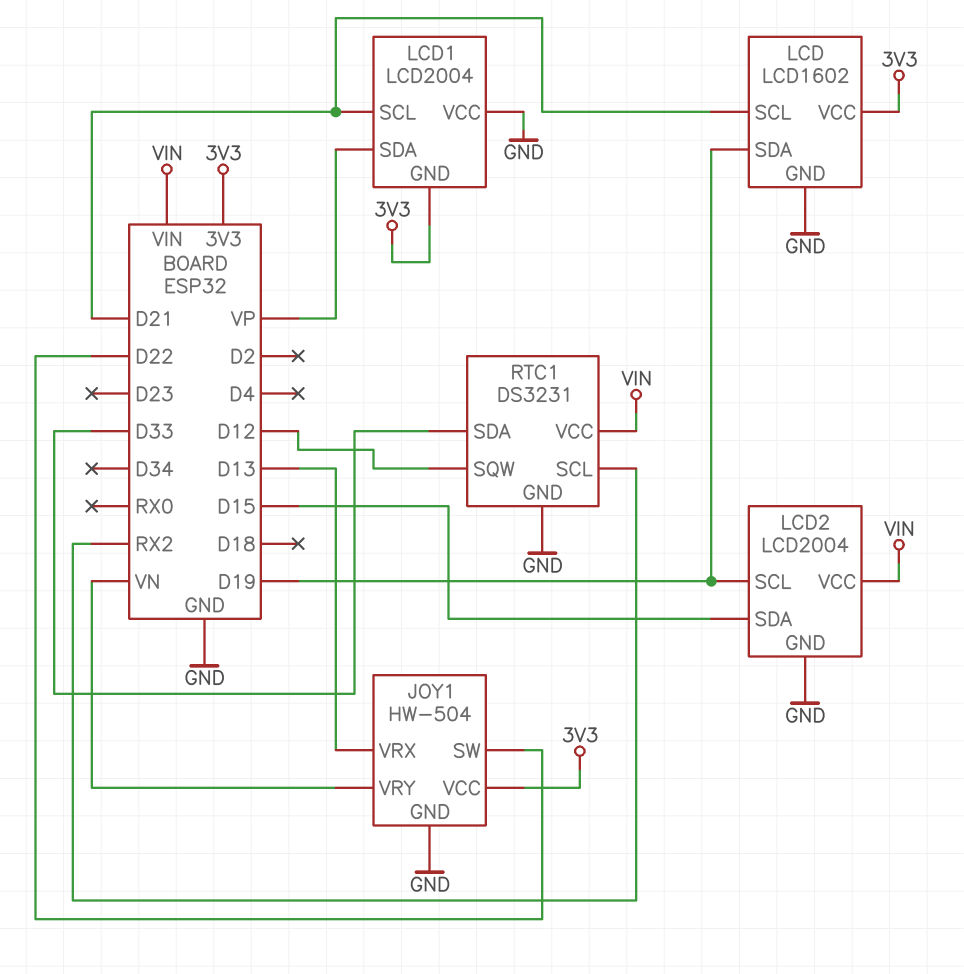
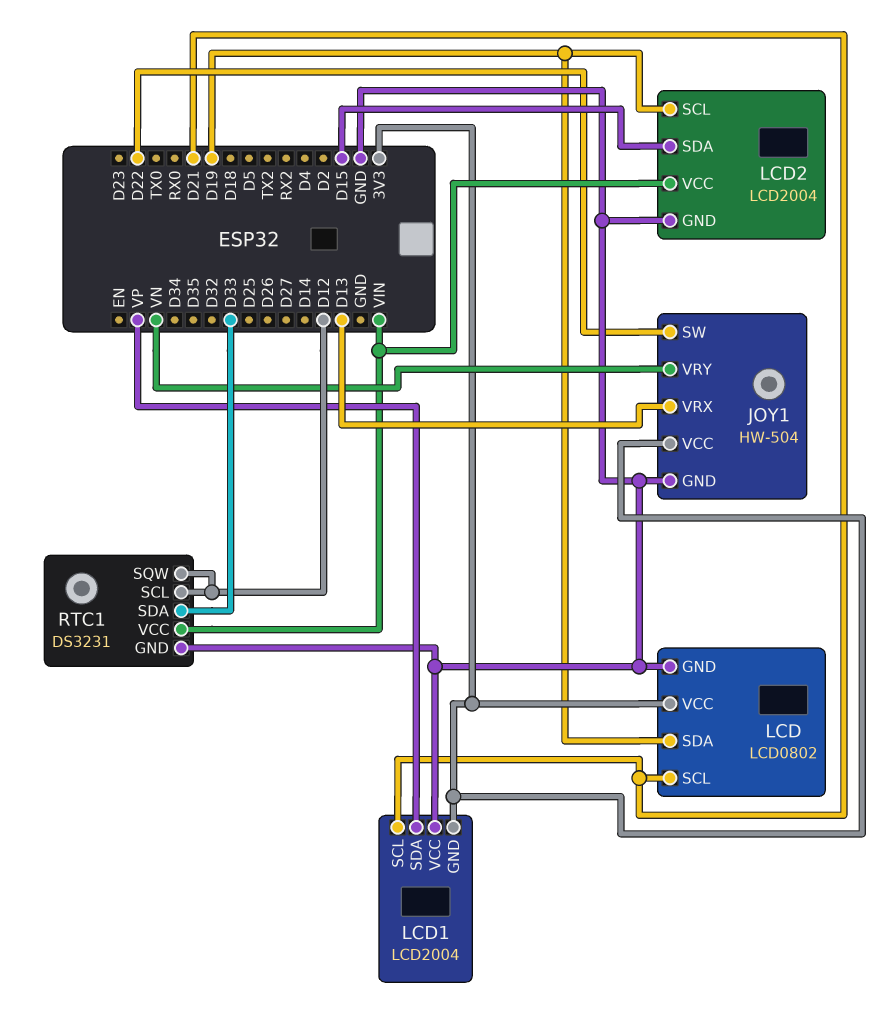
LCD: LCD1602 -> LCD0802
RTC1 pin SCL: RX2 -> D12

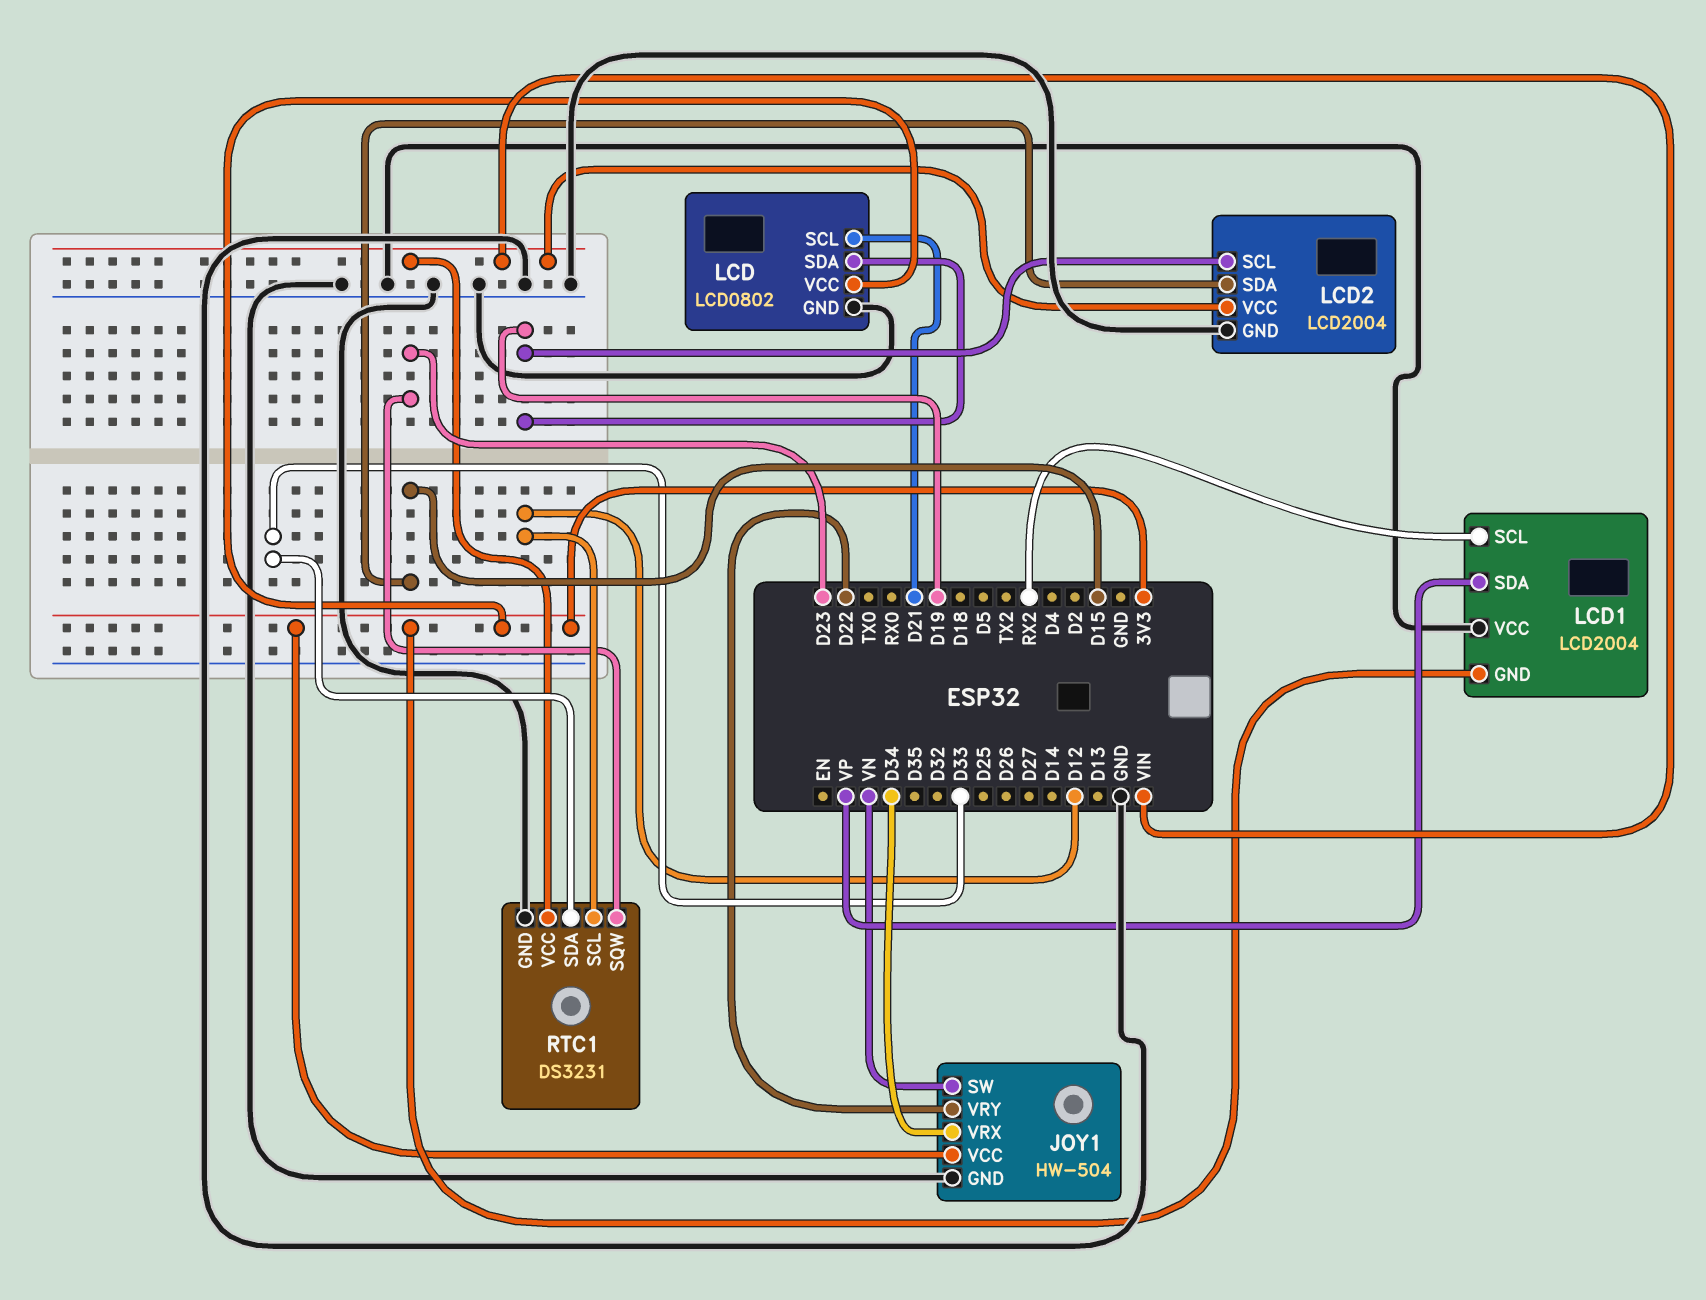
JOY1 pin SW: D22 -> VN
JOY1 pin VRX: D13 -> D34
JOY1 pin VRY: VN -> D22
LCD1 pin SCL: D21 -> RX2
RTC1 pin SQW: D12 -> D23

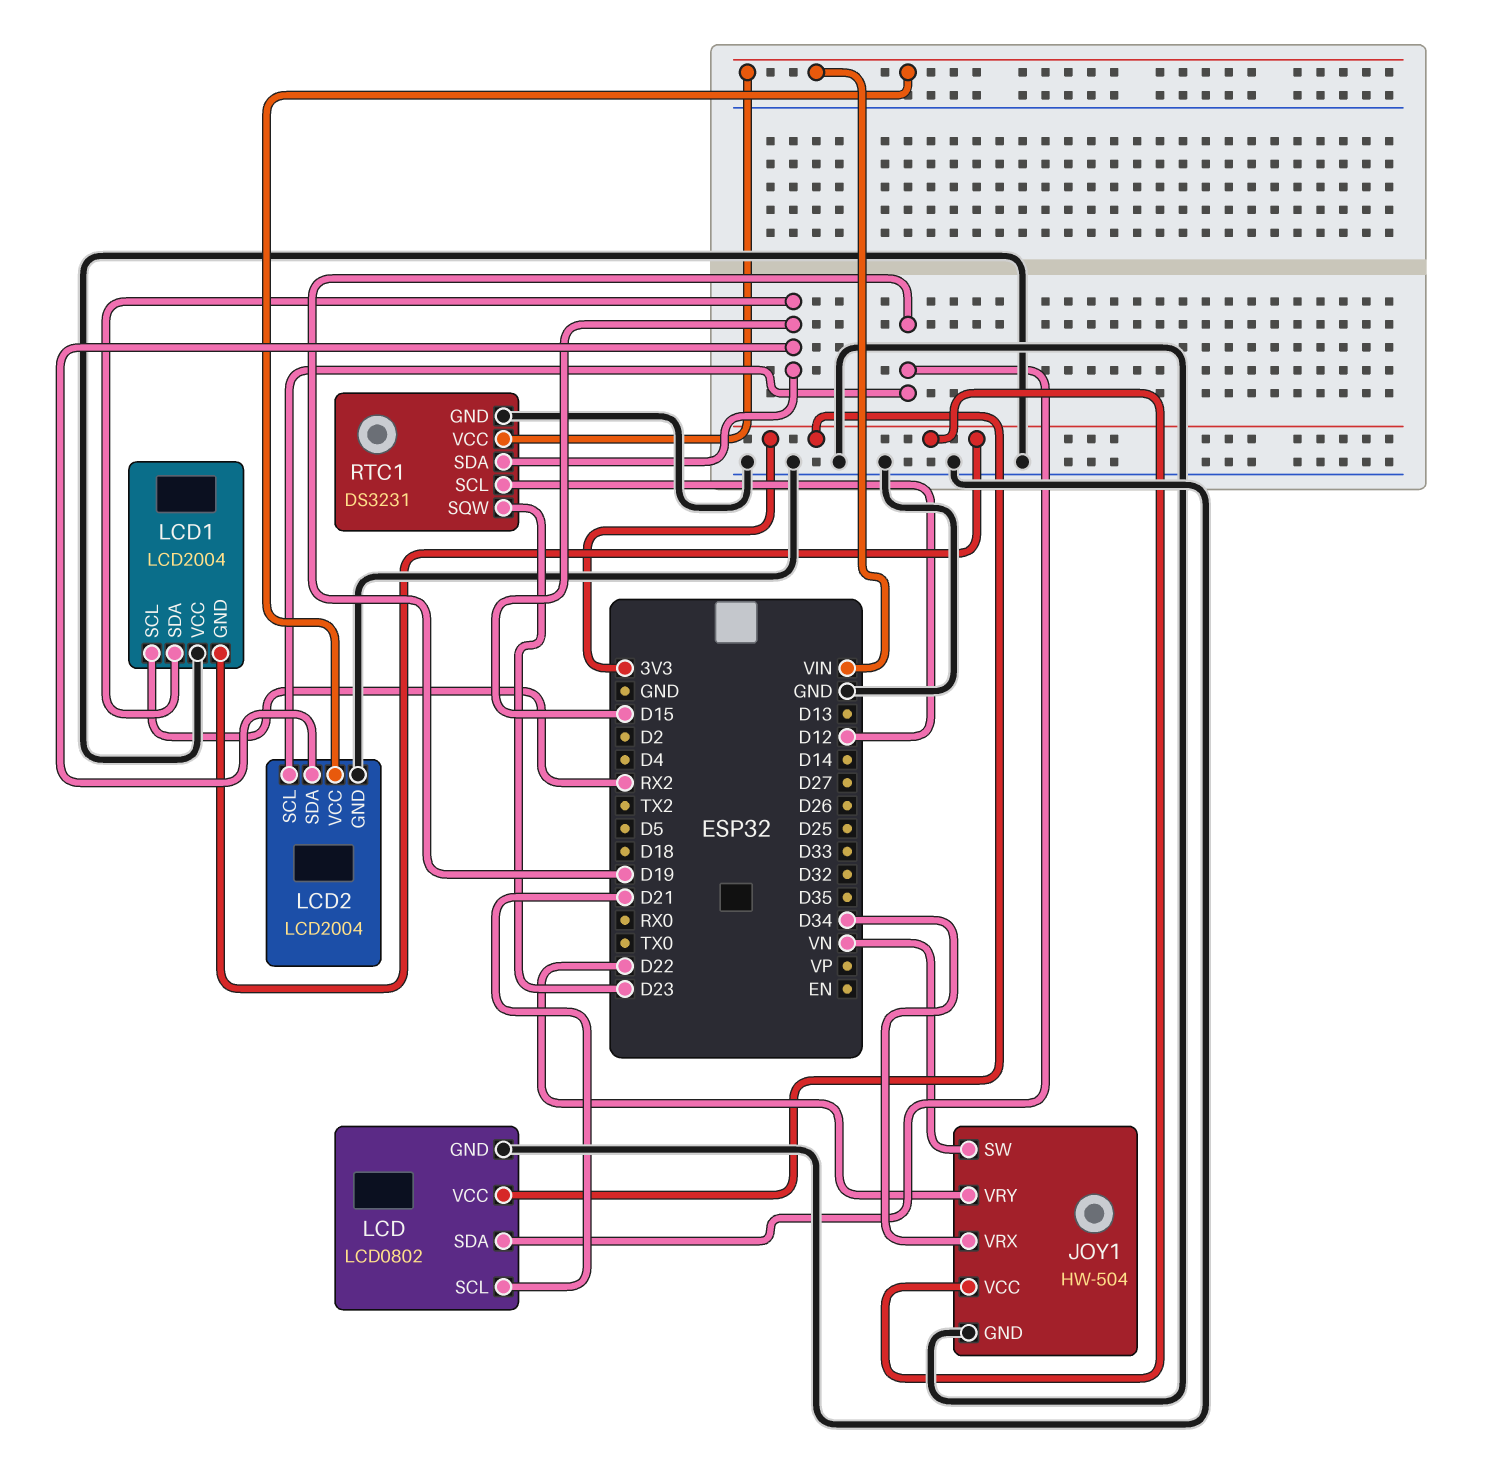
LCD1 pin SDA: VP -> D15
RTC1 pin SDA: D33 -> D15

